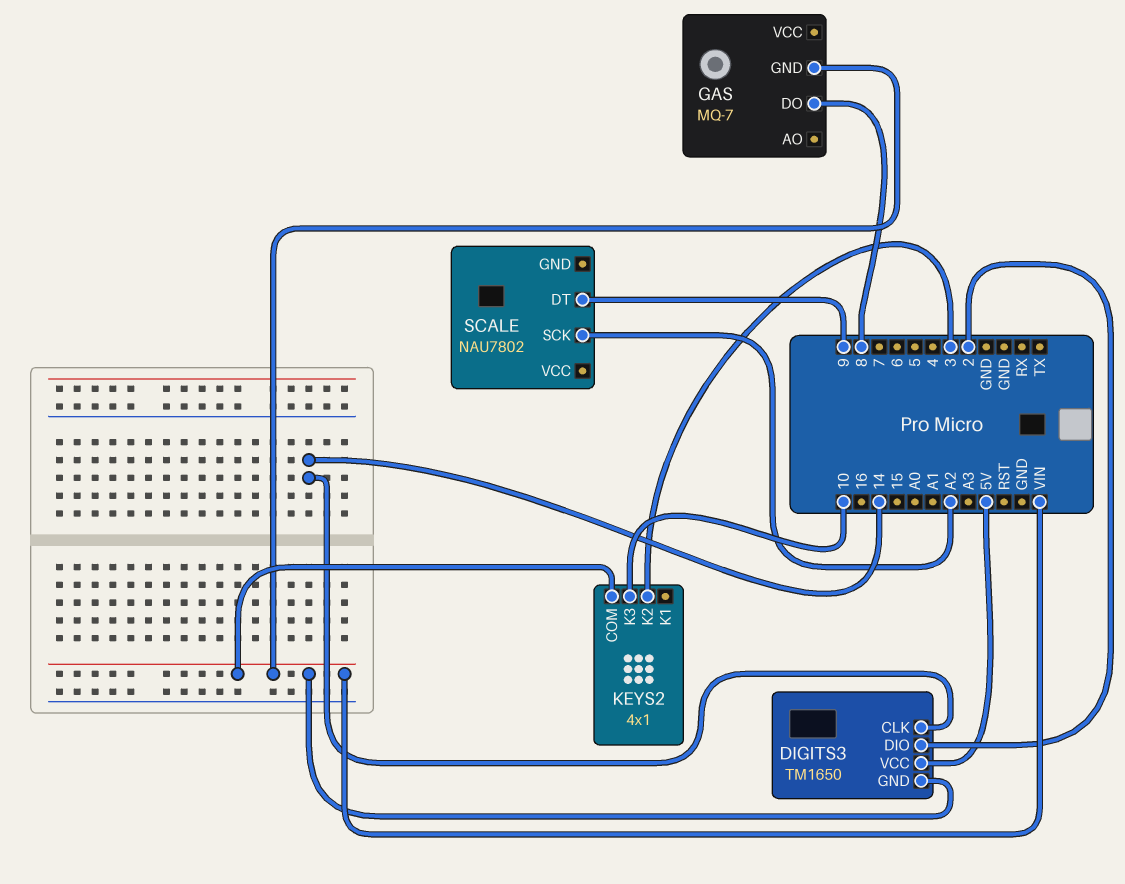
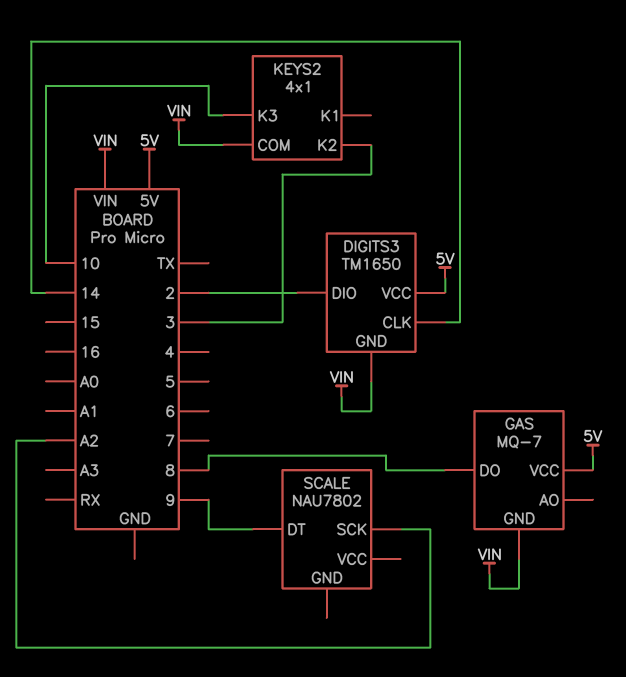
GAS pin VCC: none -> 5V

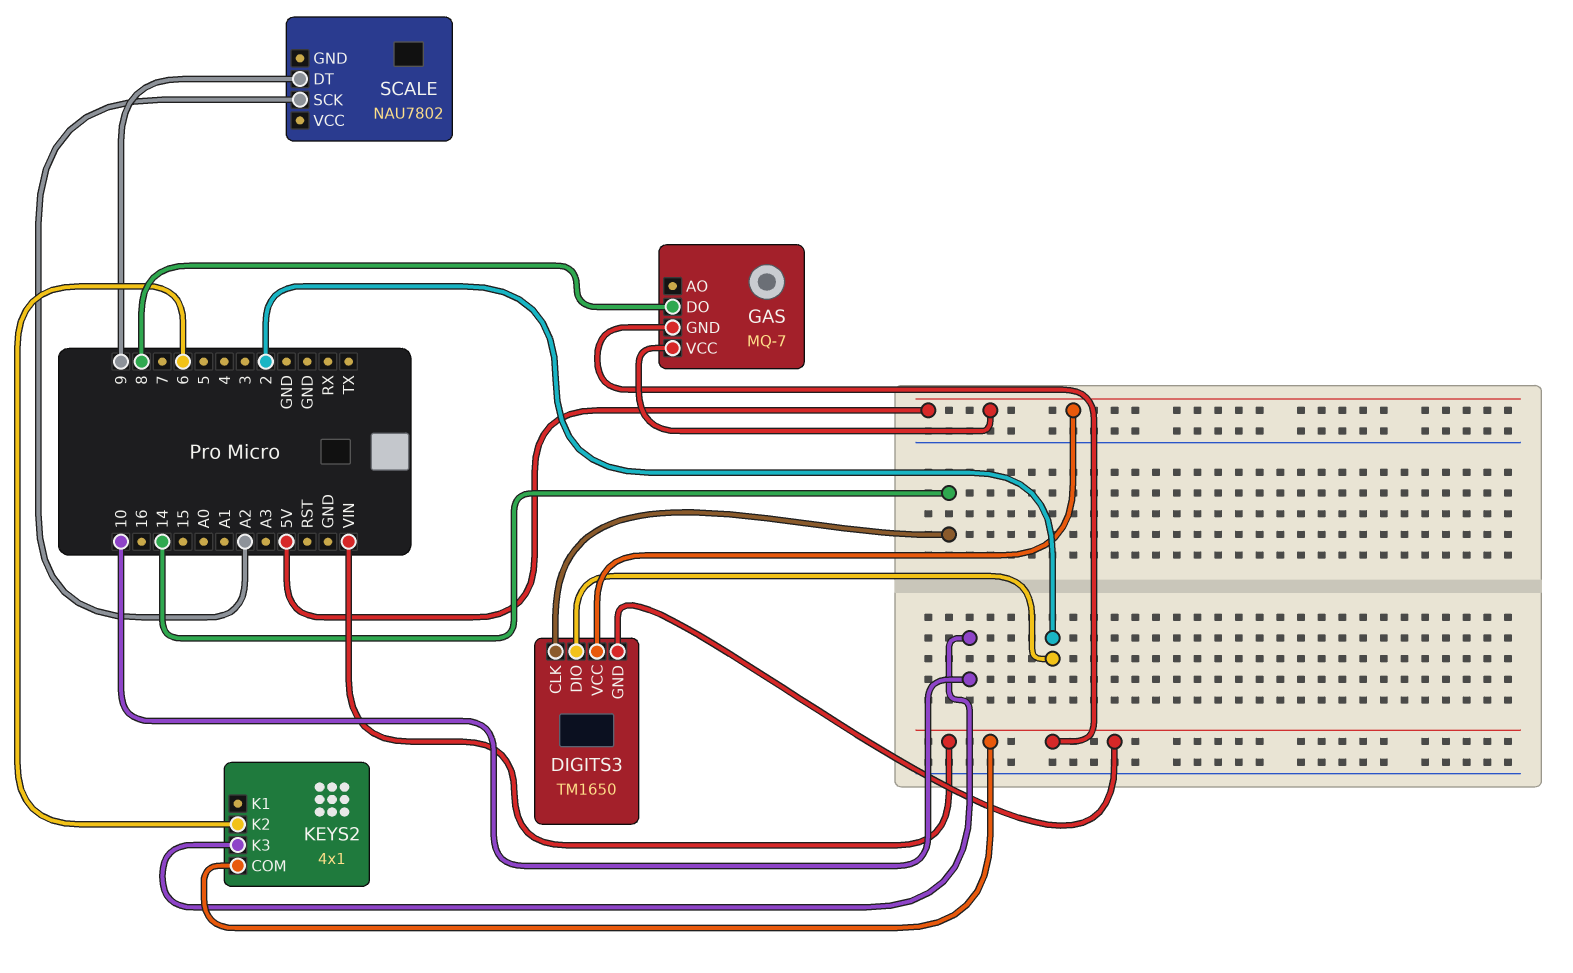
KEYS2 pin K2: 3 -> 6

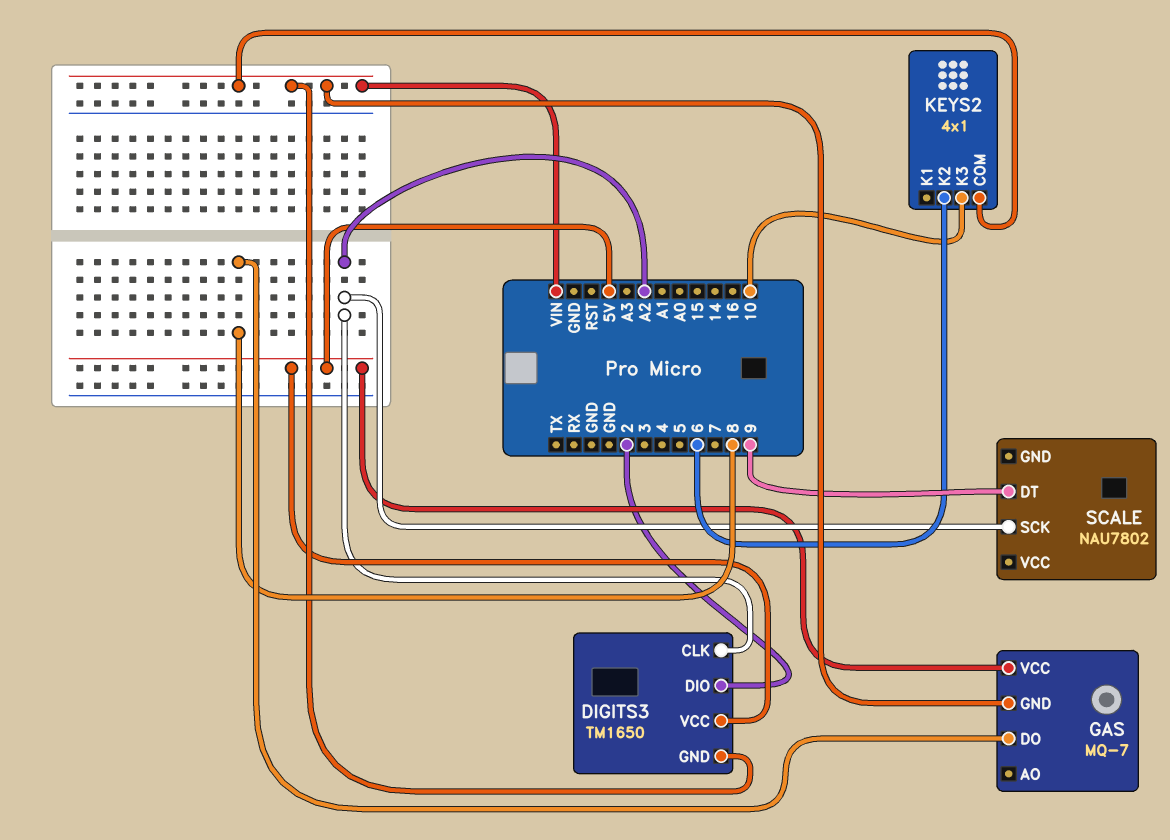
DIGITS3 pin CLK: 14 -> A2

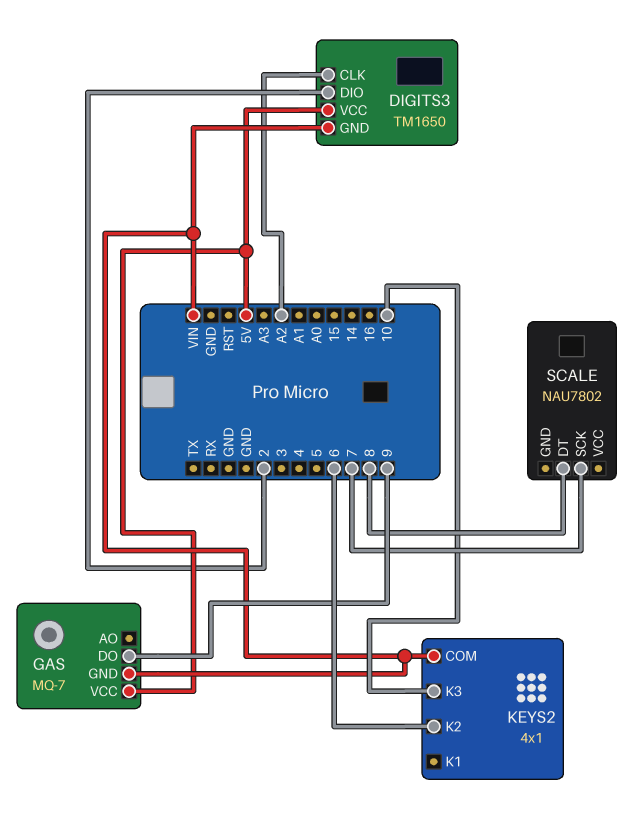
GAS pin DO: 8 -> 9
SCALE pin DT: 9 -> 8
SCALE pin SCK: A2 -> 7

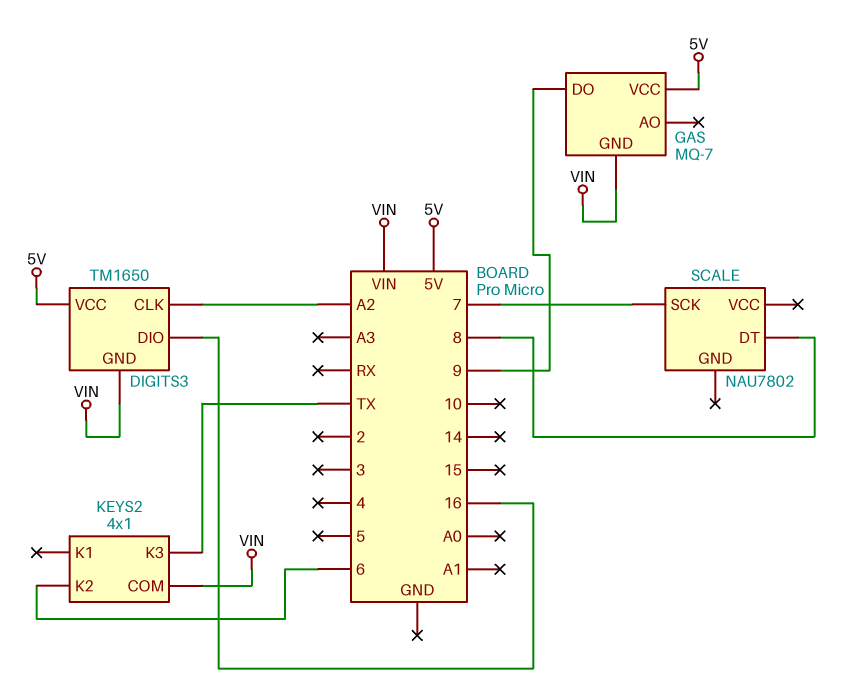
DIGITS3 pin DIO: 2 -> 16
KEYS2 pin K3: 10 -> TX

